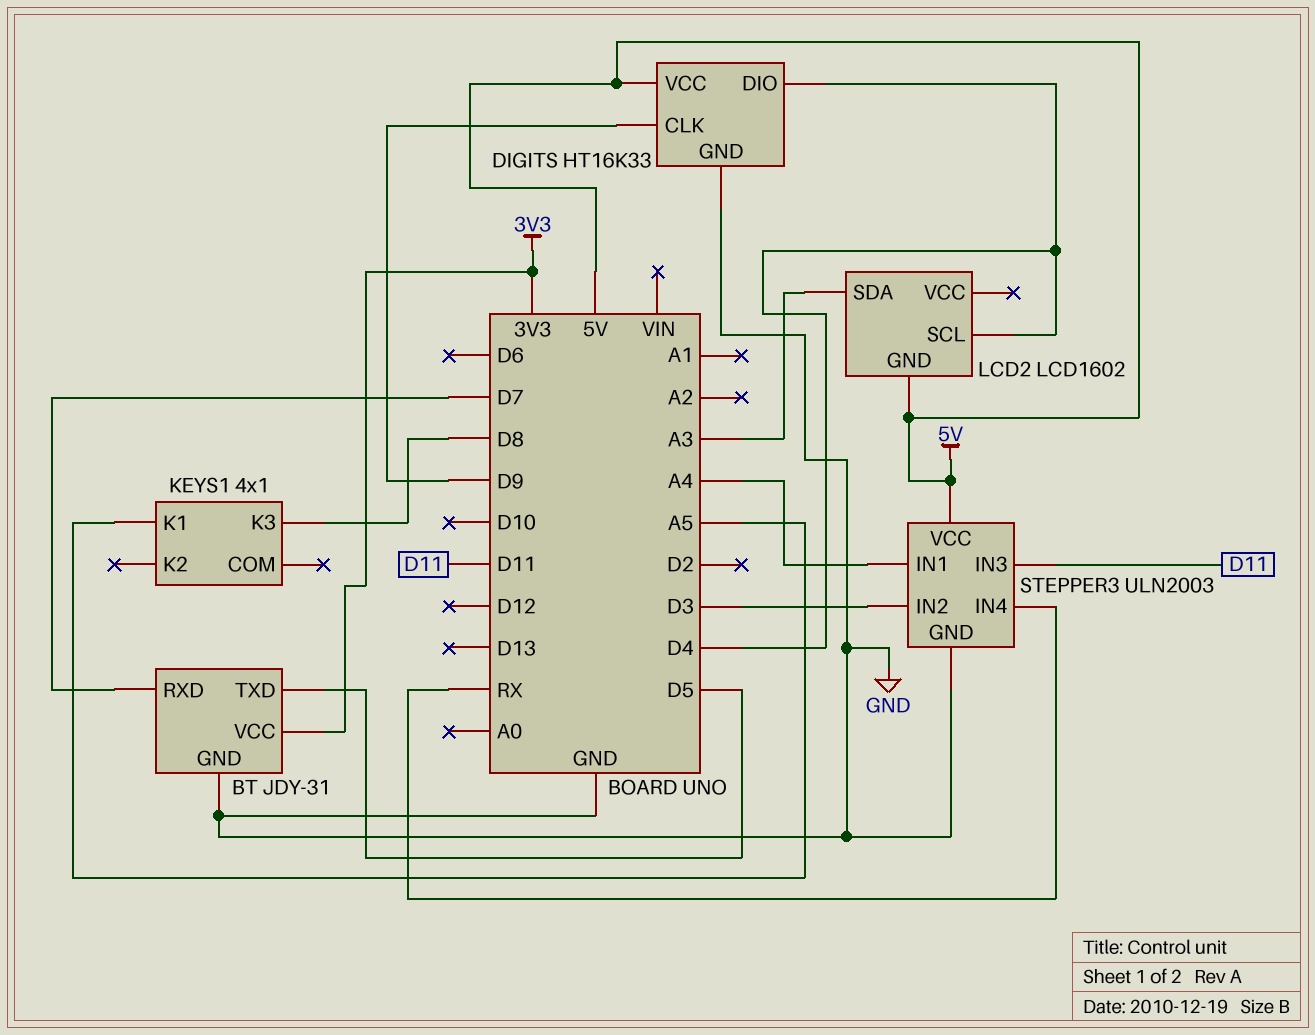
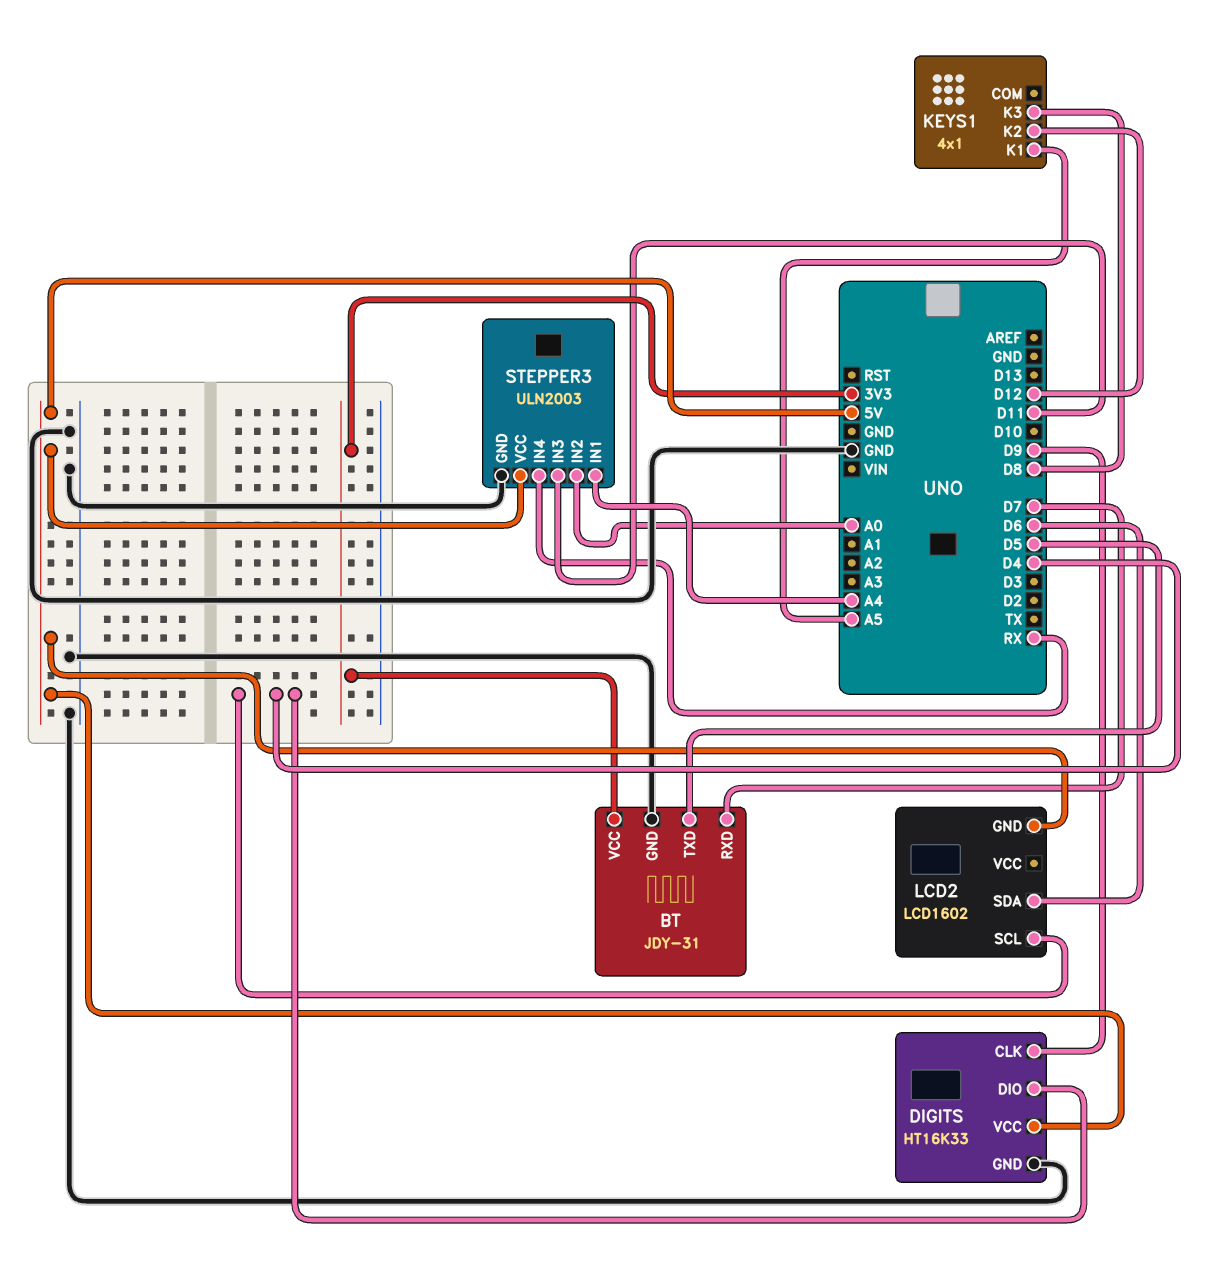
KEYS1 pin K2: none -> D12
LCD2 pin SDA: A3 -> D6
STEPPER3 pin IN2: D3 -> A0

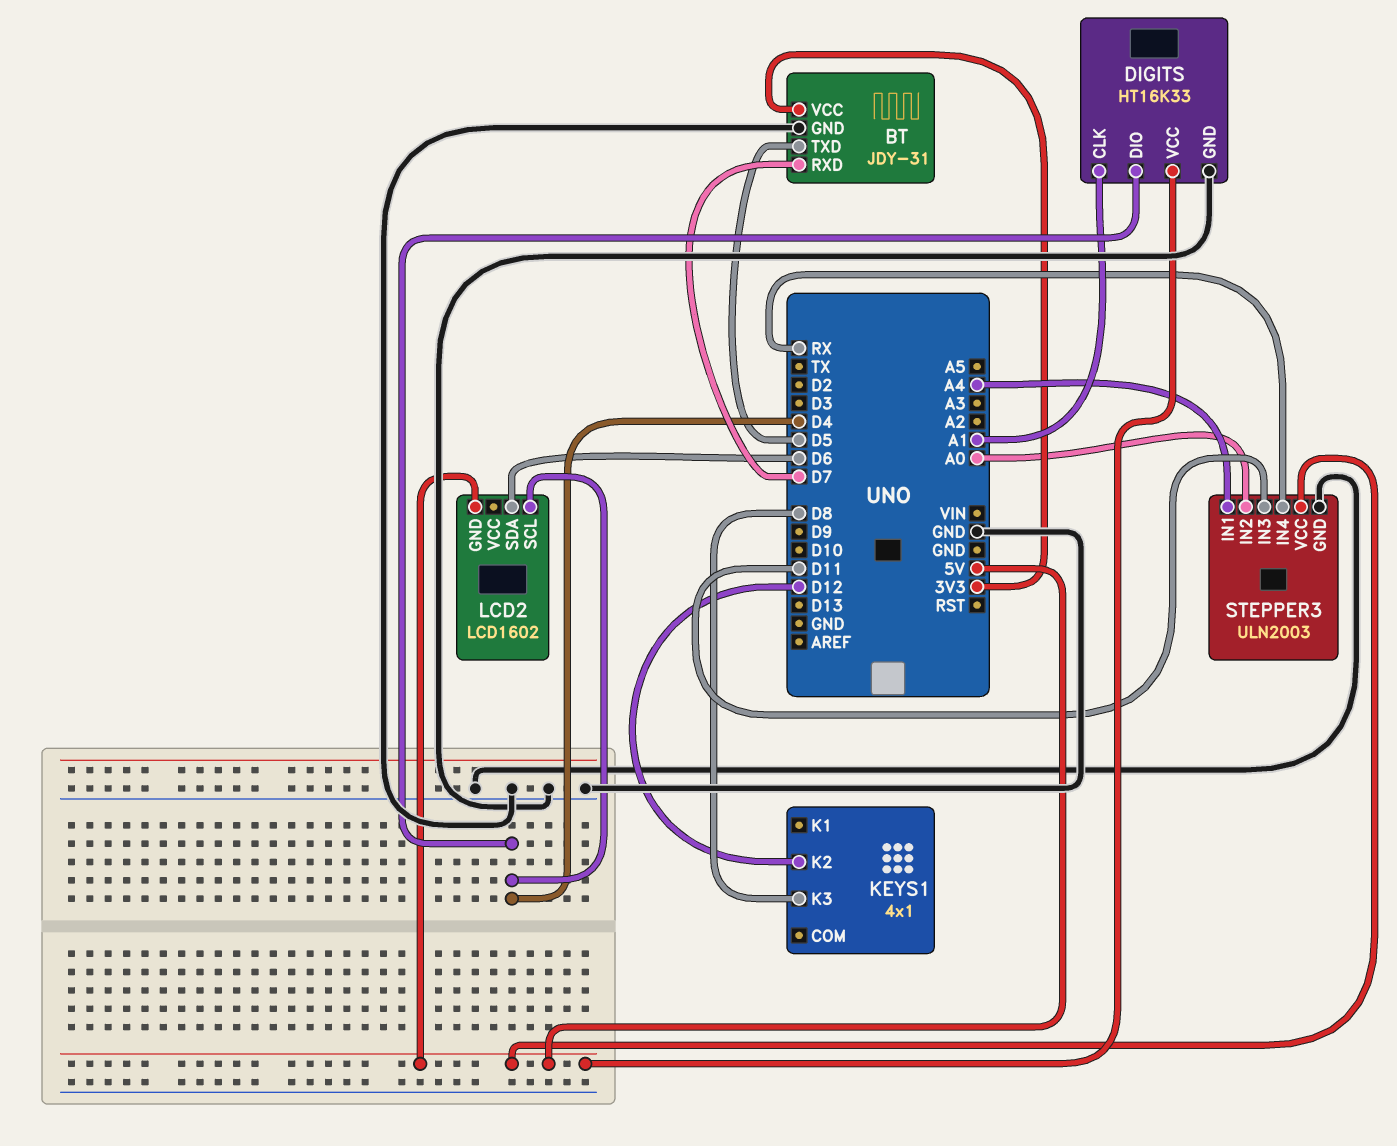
DIGITS pin CLK: D9 -> A1
KEYS1 pin K1: A5 -> none

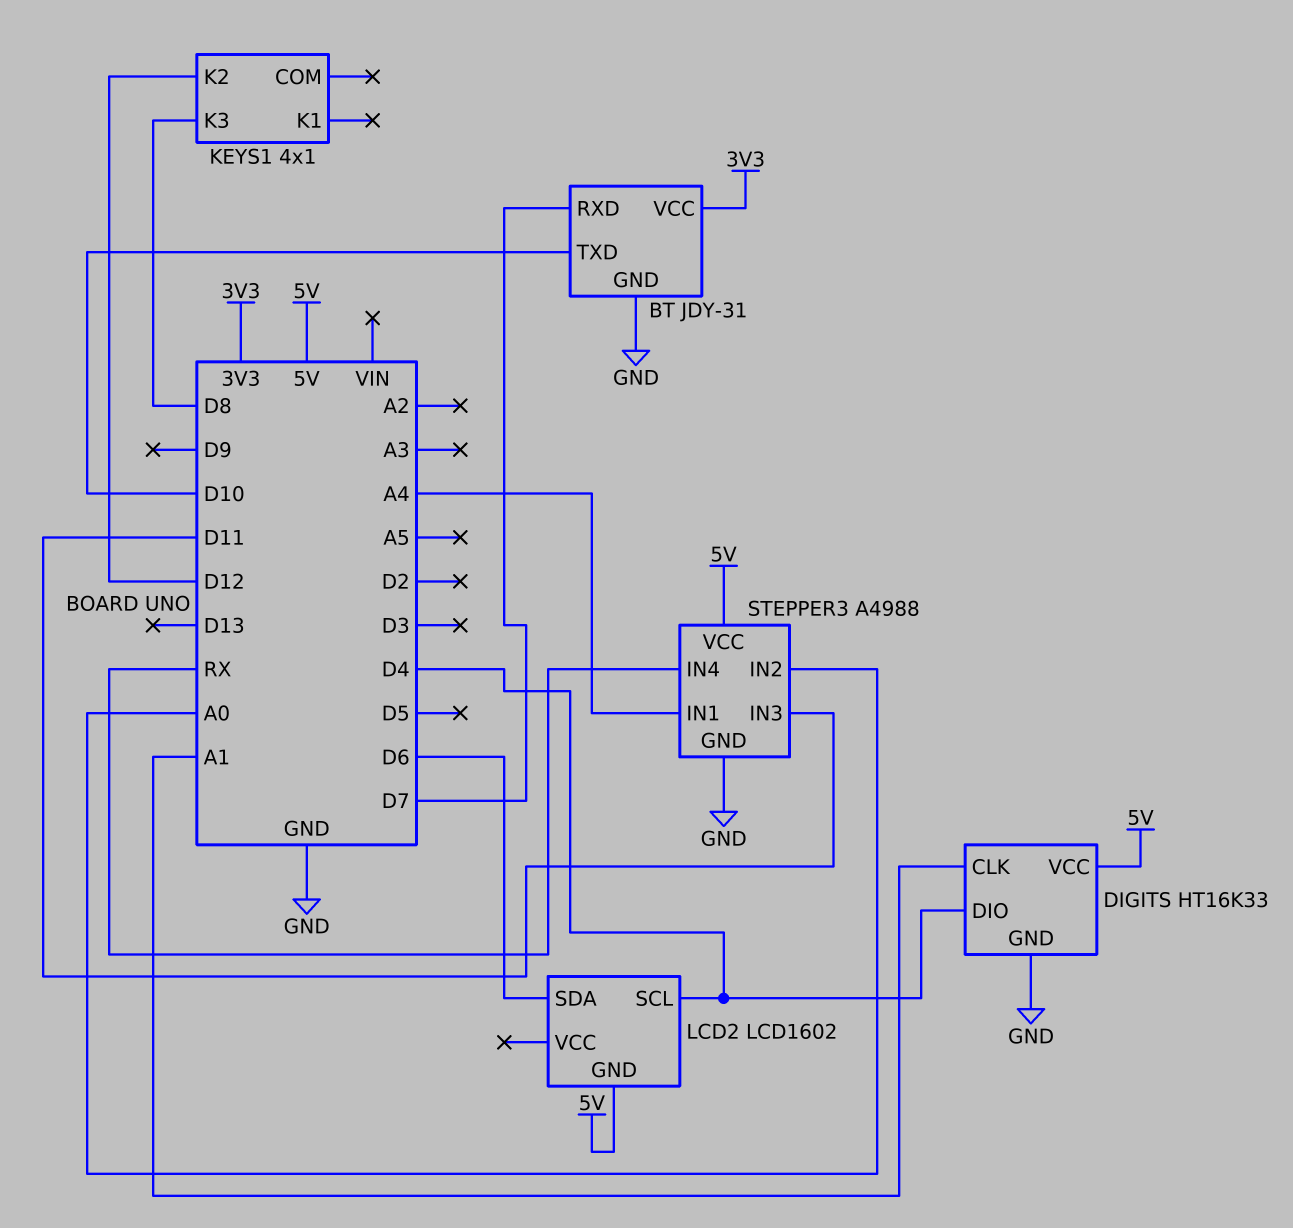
BT pin TXD: D5 -> D10
STEPPER3: ULN2003 -> A4988

